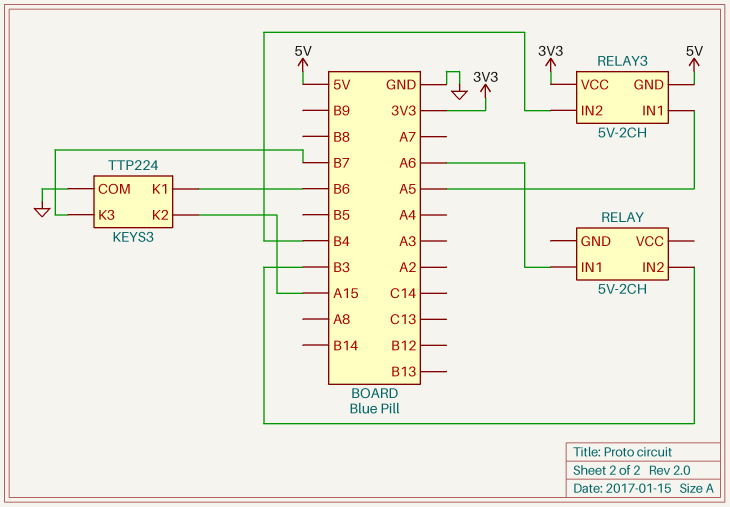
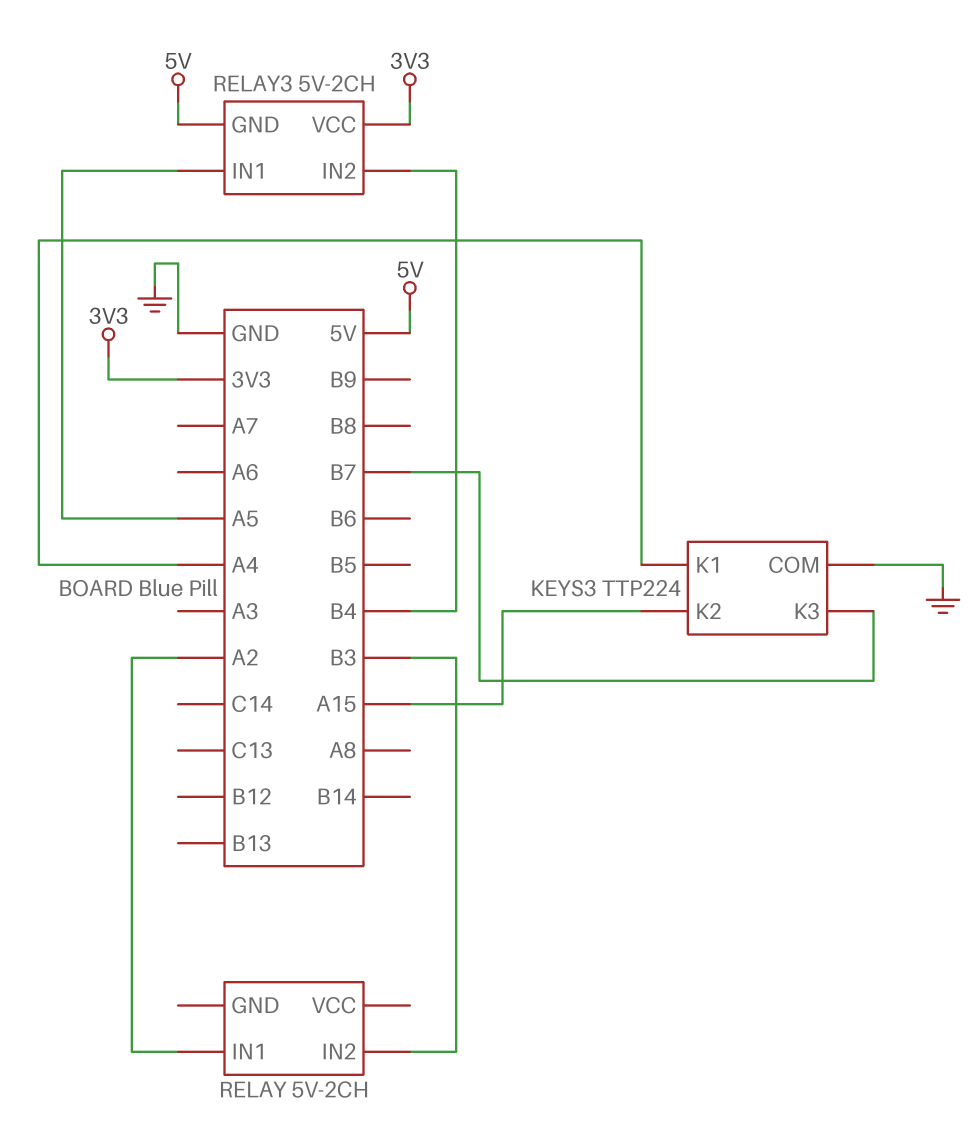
KEYS3 pin K1: B6 -> A4
RELAY pin IN1: A6 -> A2

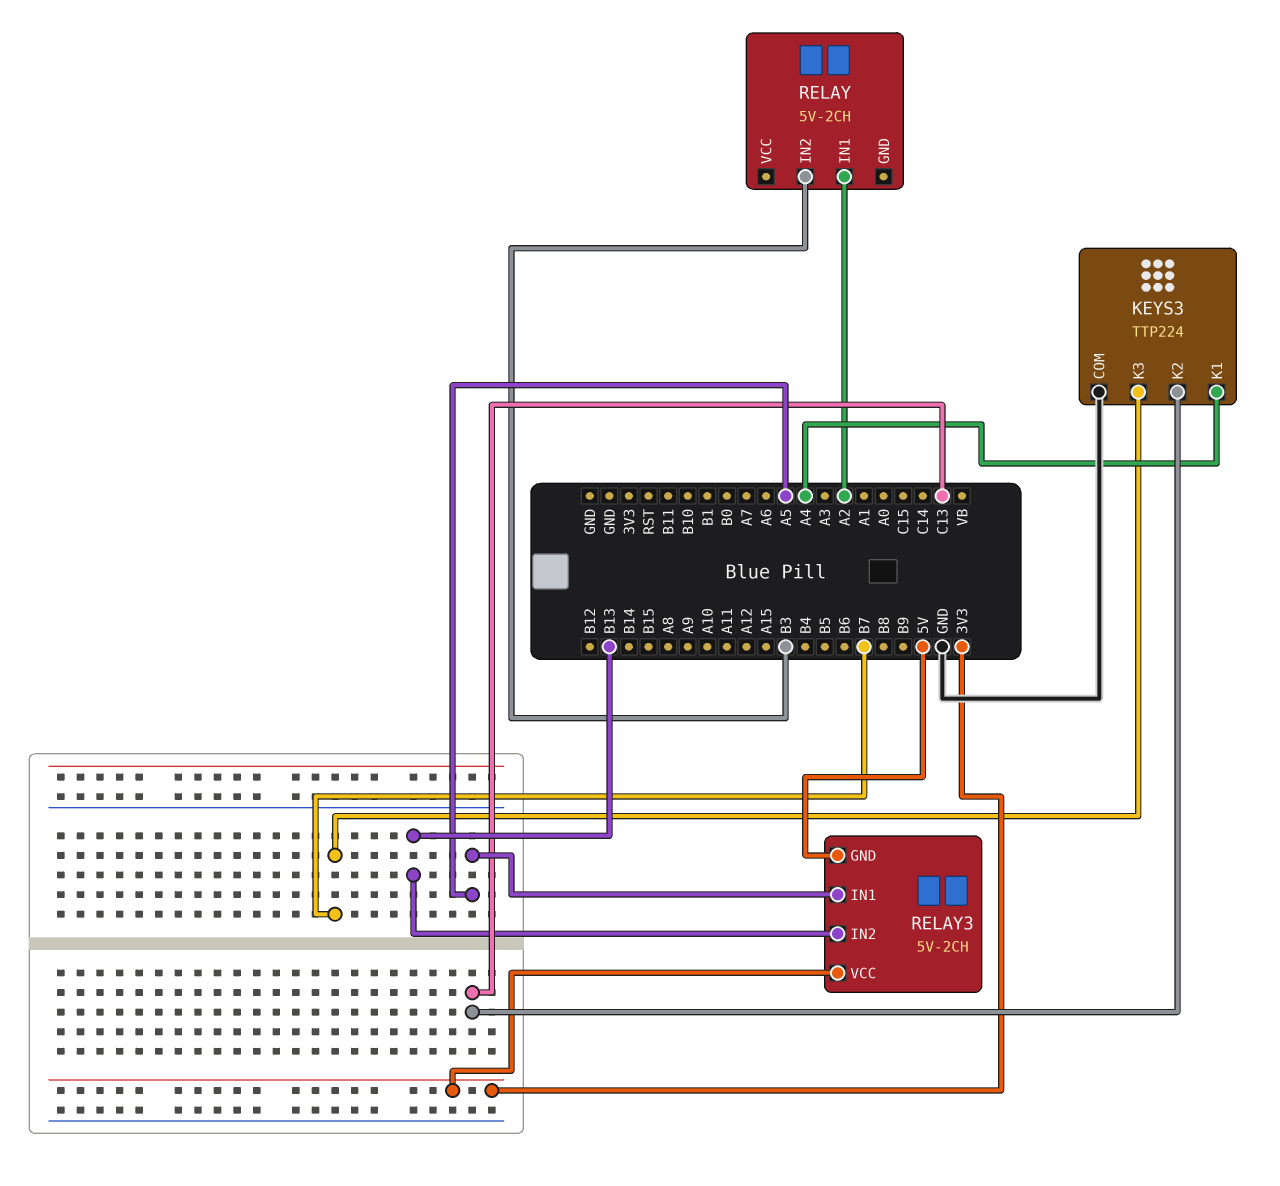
KEYS3 pin K2: A15 -> C13
RELAY3 pin IN2: B4 -> B13

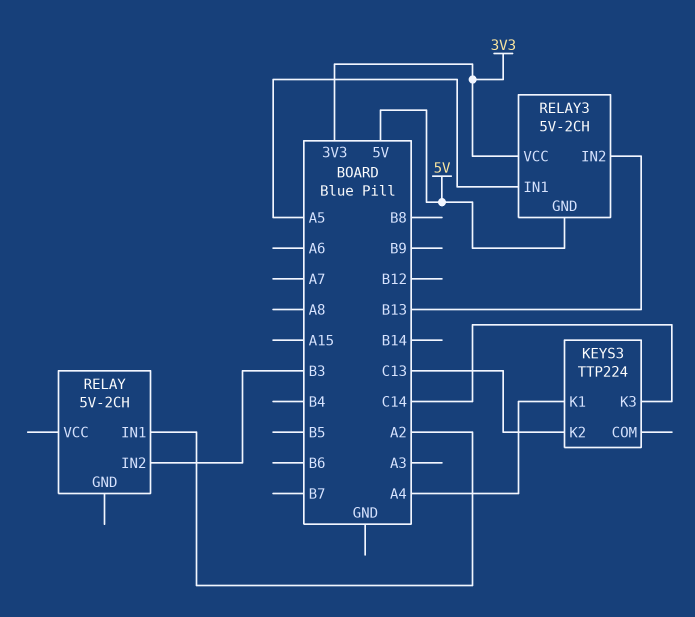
KEYS3 pin COM: GND -> none
KEYS3 pin K3: B7 -> C14

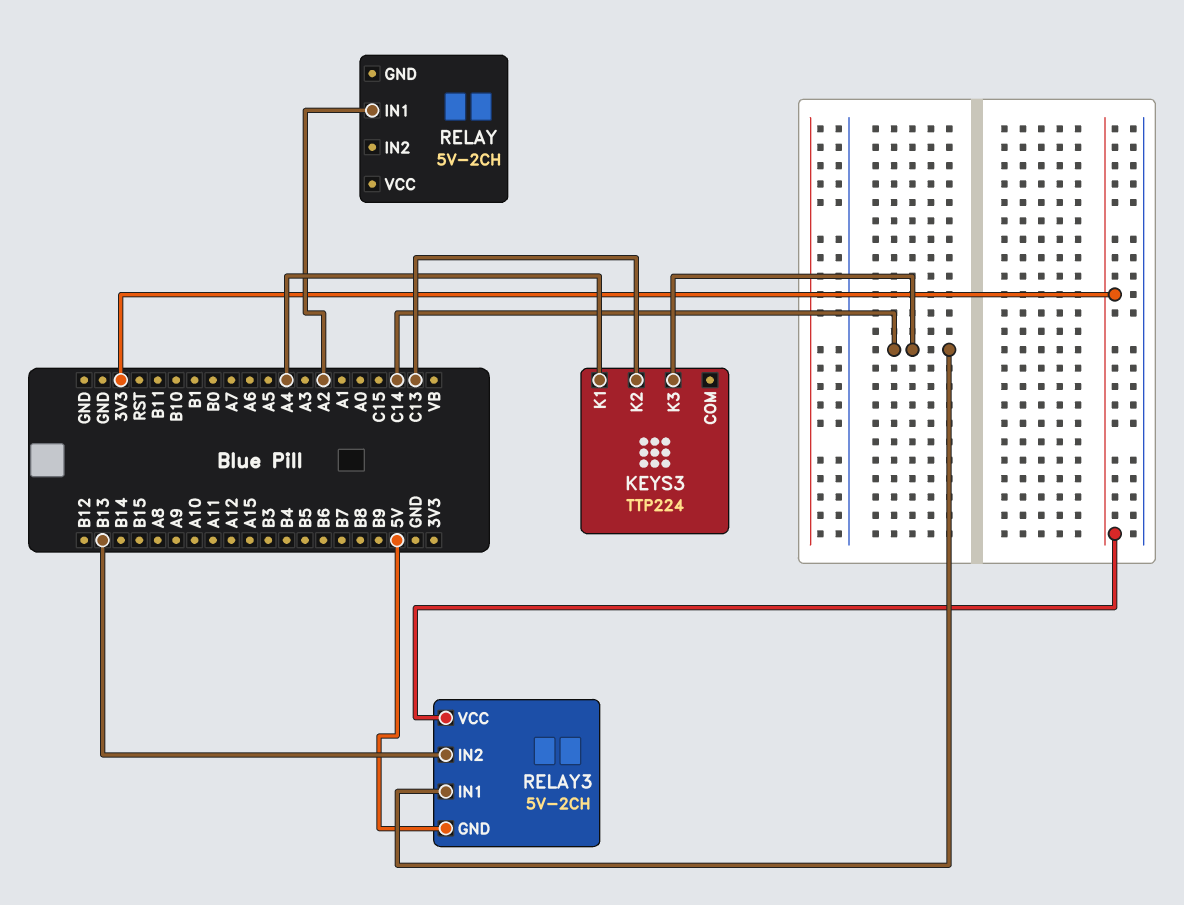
RELAY pin IN2: B3 -> none
RELAY3 pin IN1: A5 -> C14

